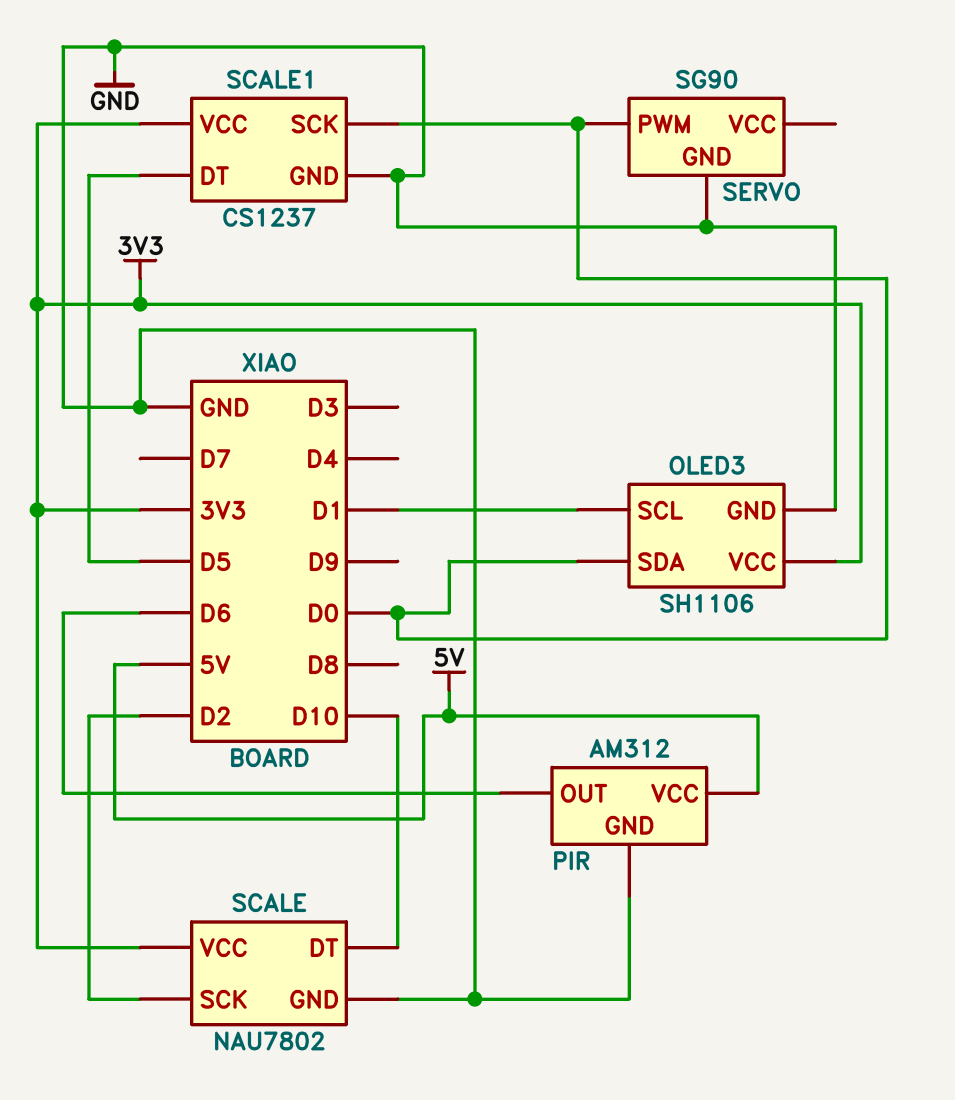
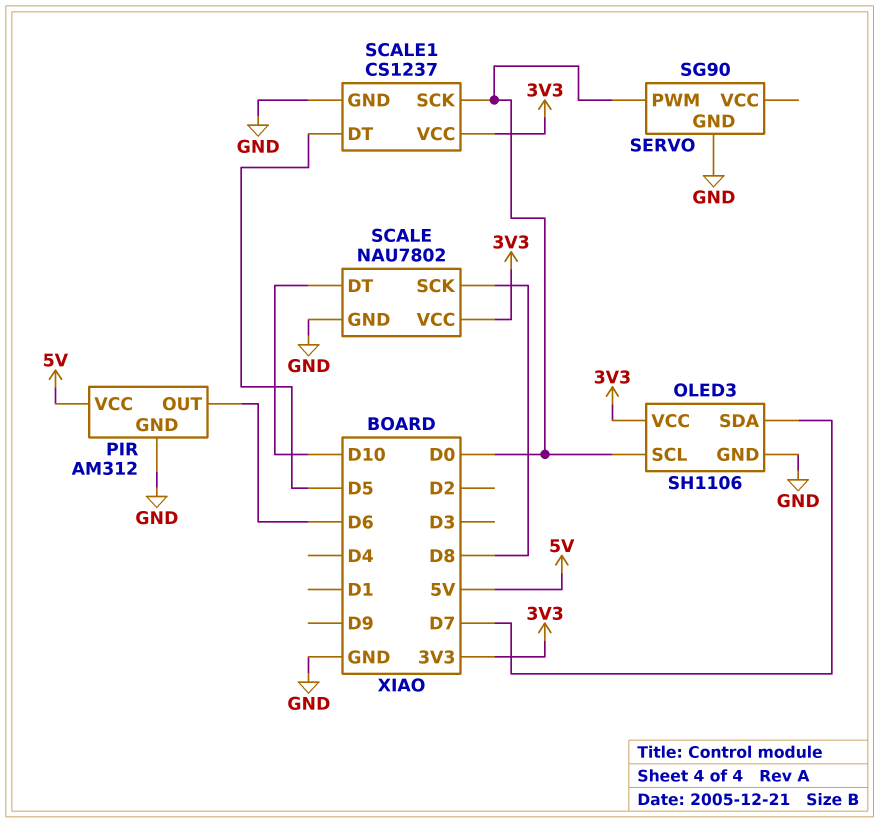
OLED3 pin SCL: D1 -> D0
OLED3 pin SDA: D0 -> D7
SCALE pin SCK: D2 -> D8

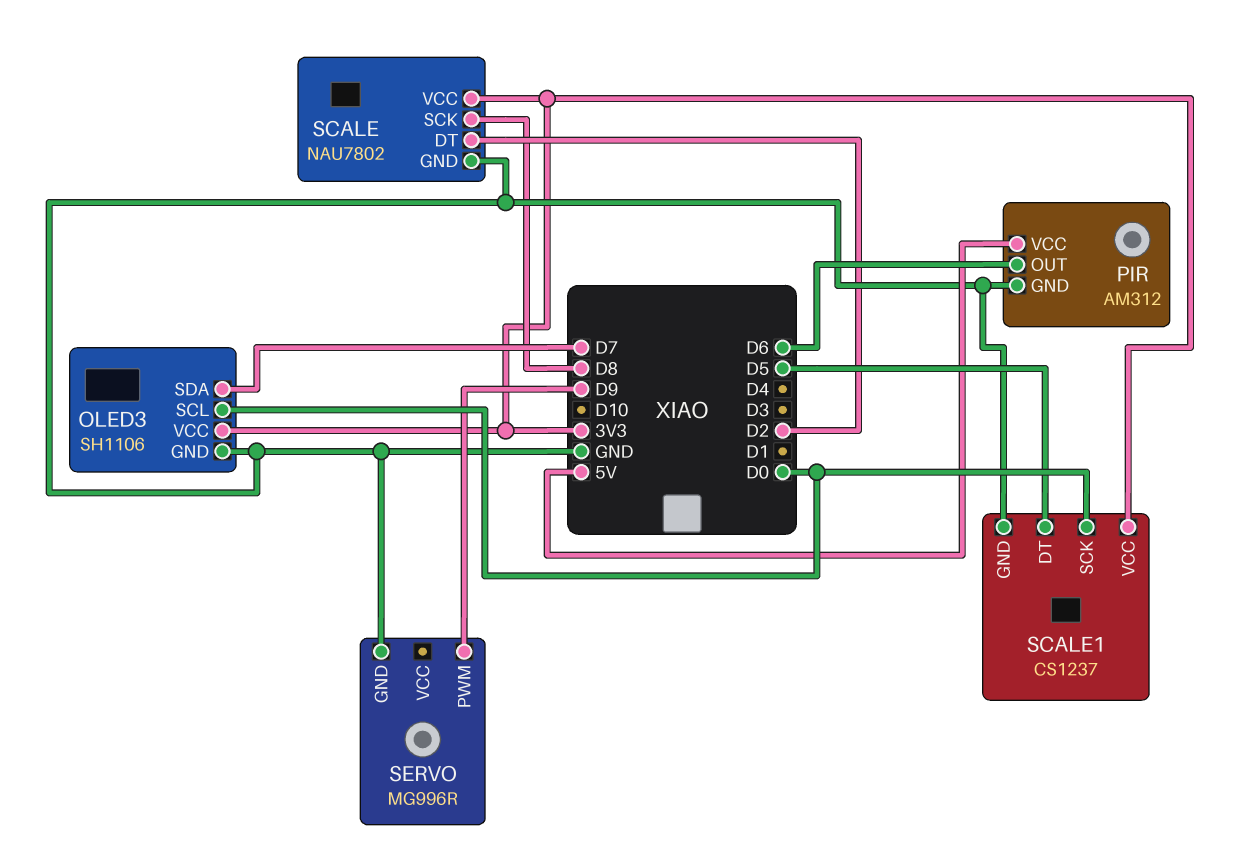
SCALE pin DT: D10 -> D2
SERVO: SG90 -> MG996R
SERVO pin PWM: D0 -> D9

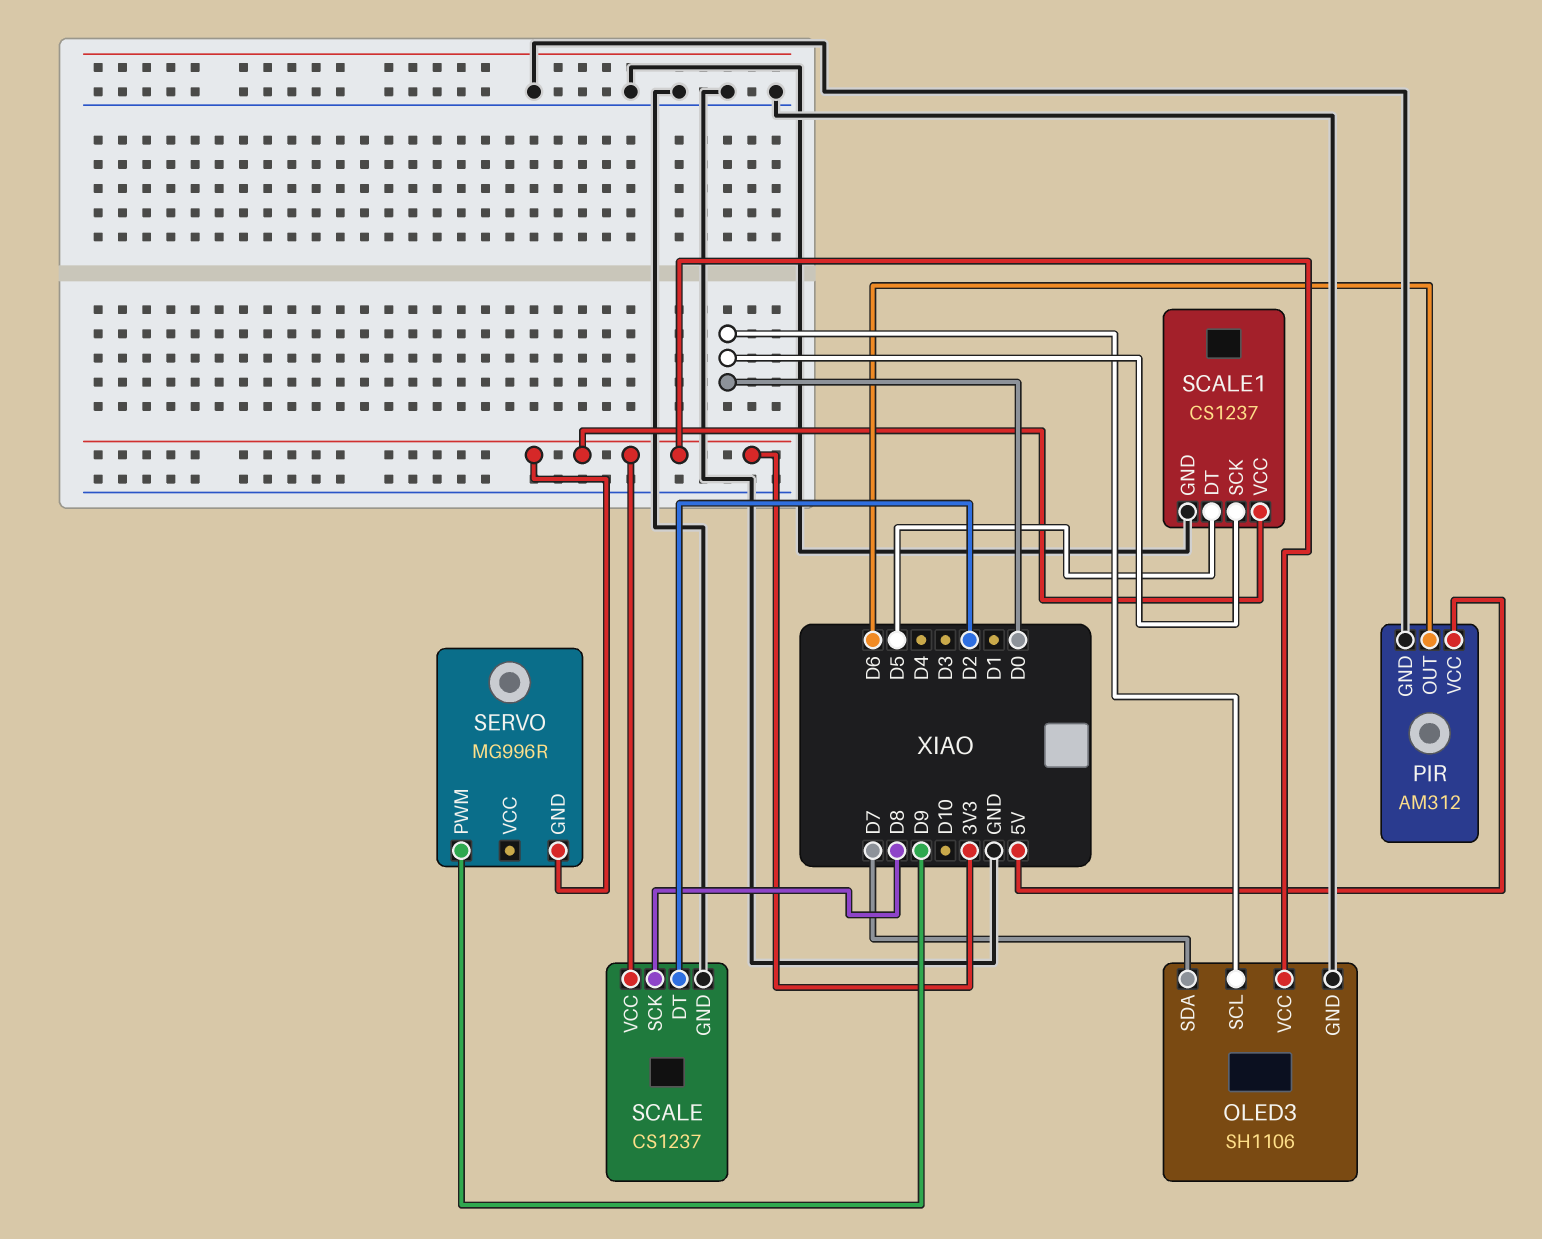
SCALE: NAU7802 -> CS1237
SERVO pin GND: GND -> 3V3

